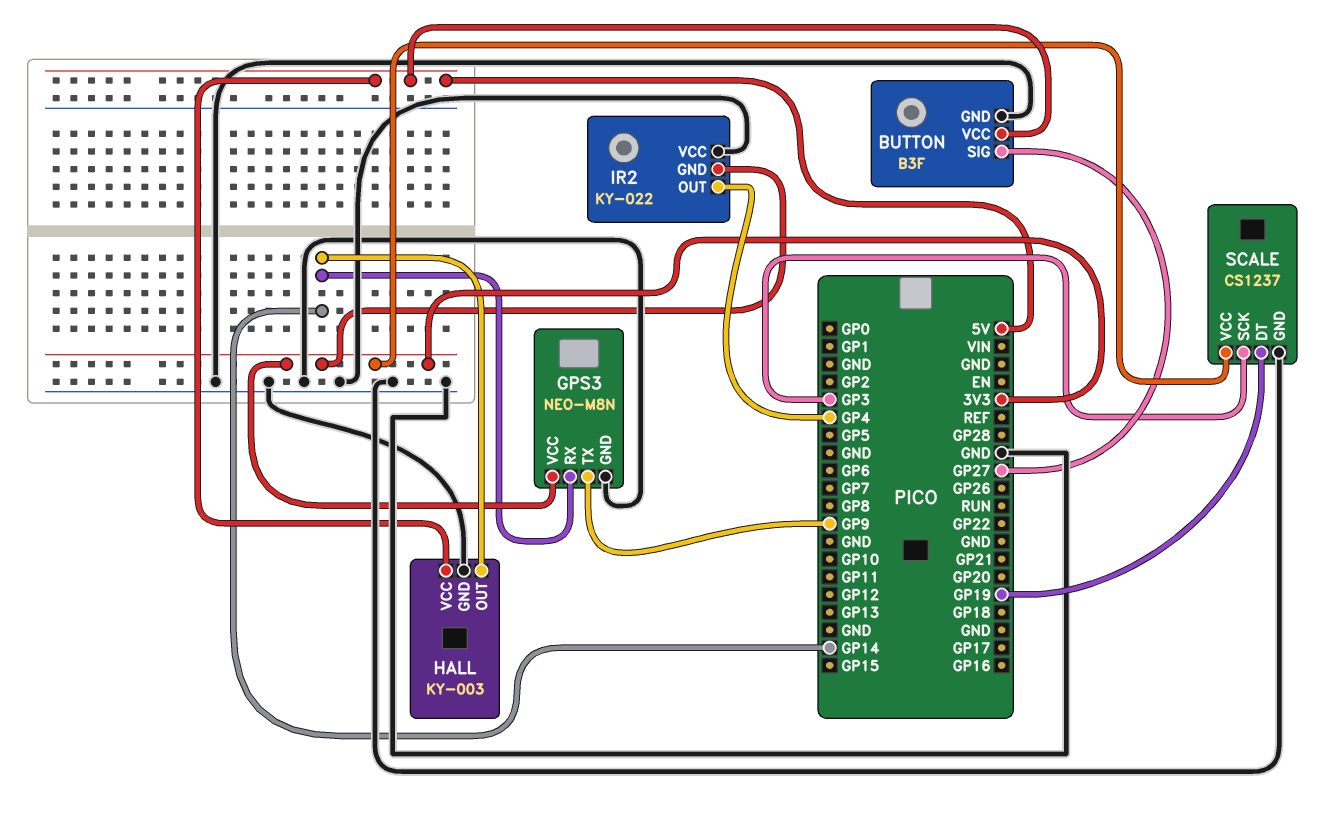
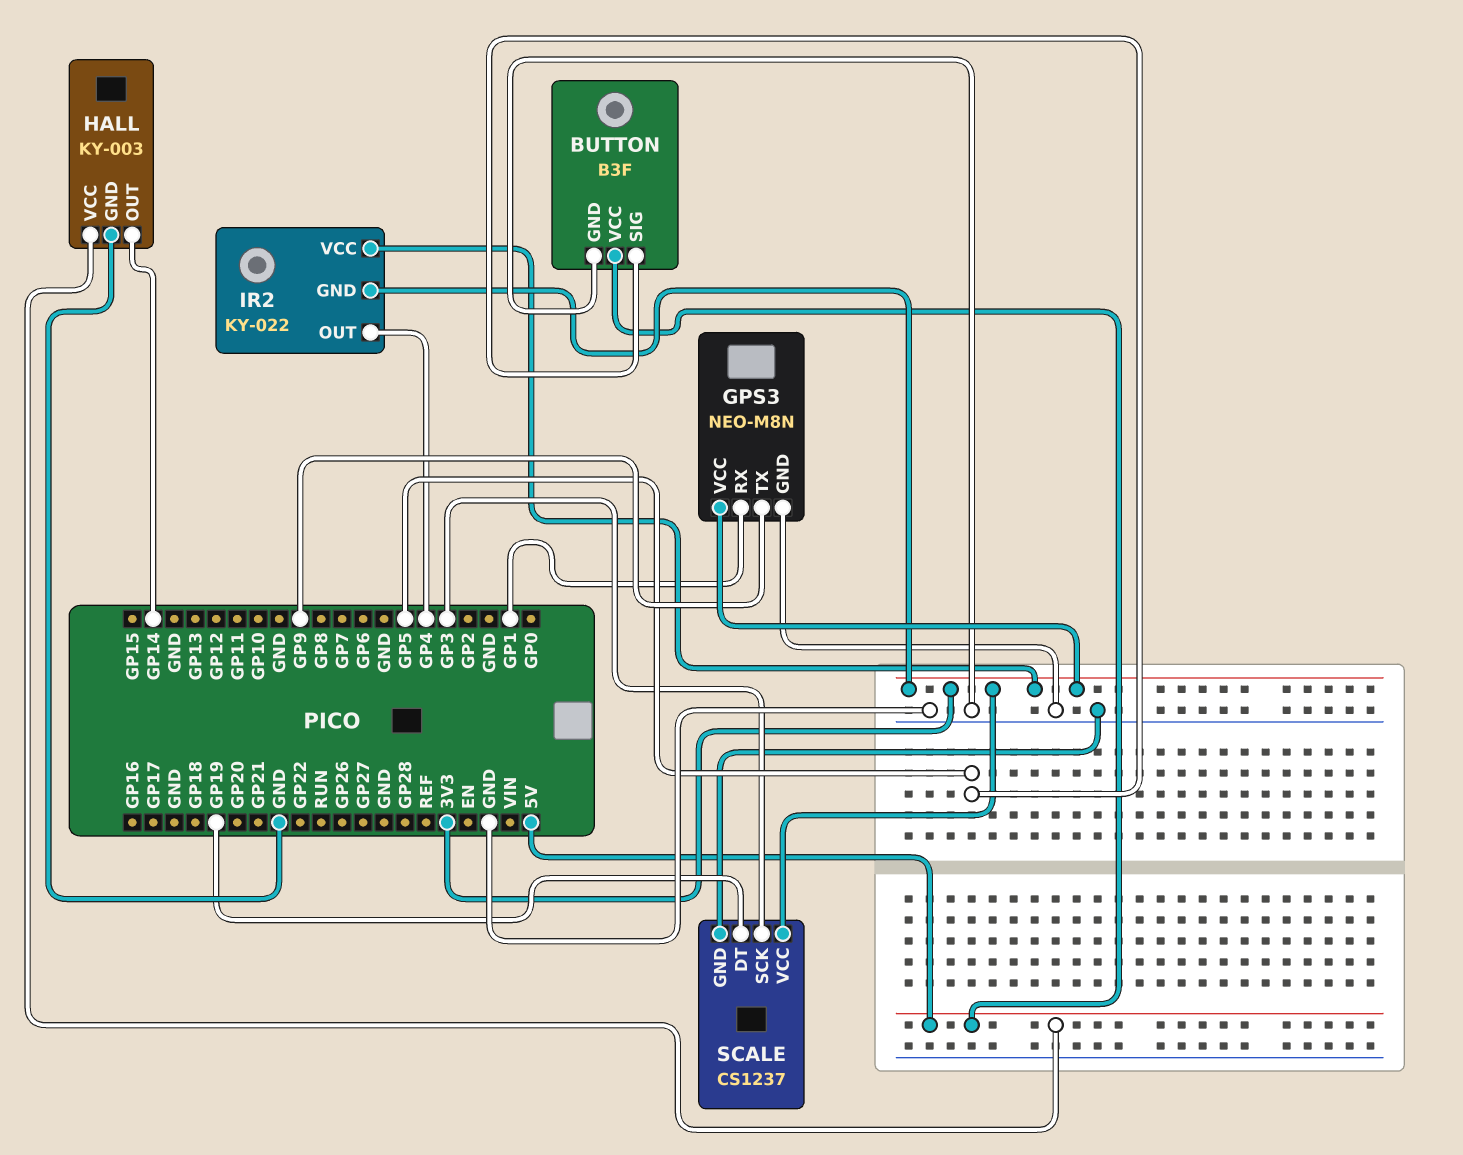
BUTTON pin SIG: GP27 -> GP5
GPS3 pin RX: GP14 -> GP1
IR2 pin VCC: GND -> 3V3

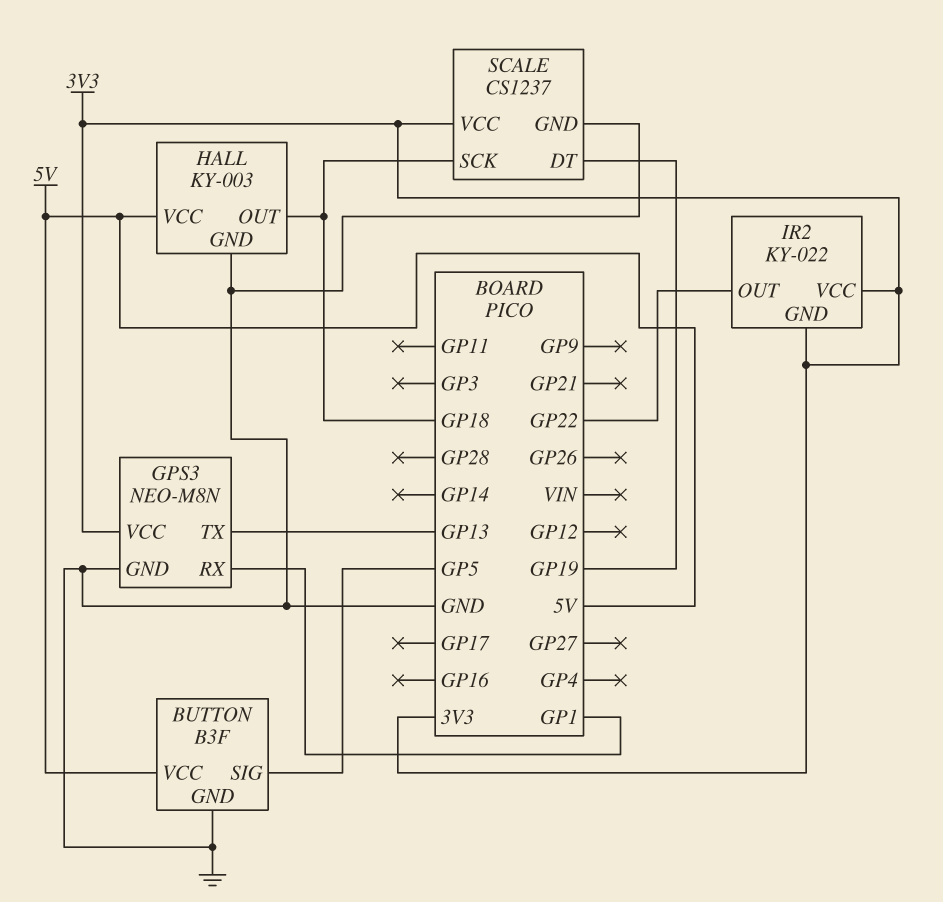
GPS3 pin TX: GP9 -> GP13
HALL pin OUT: GP14 -> GP18
IR2 pin OUT: GP4 -> GP22
SCALE pin SCK: GP3 -> GP18

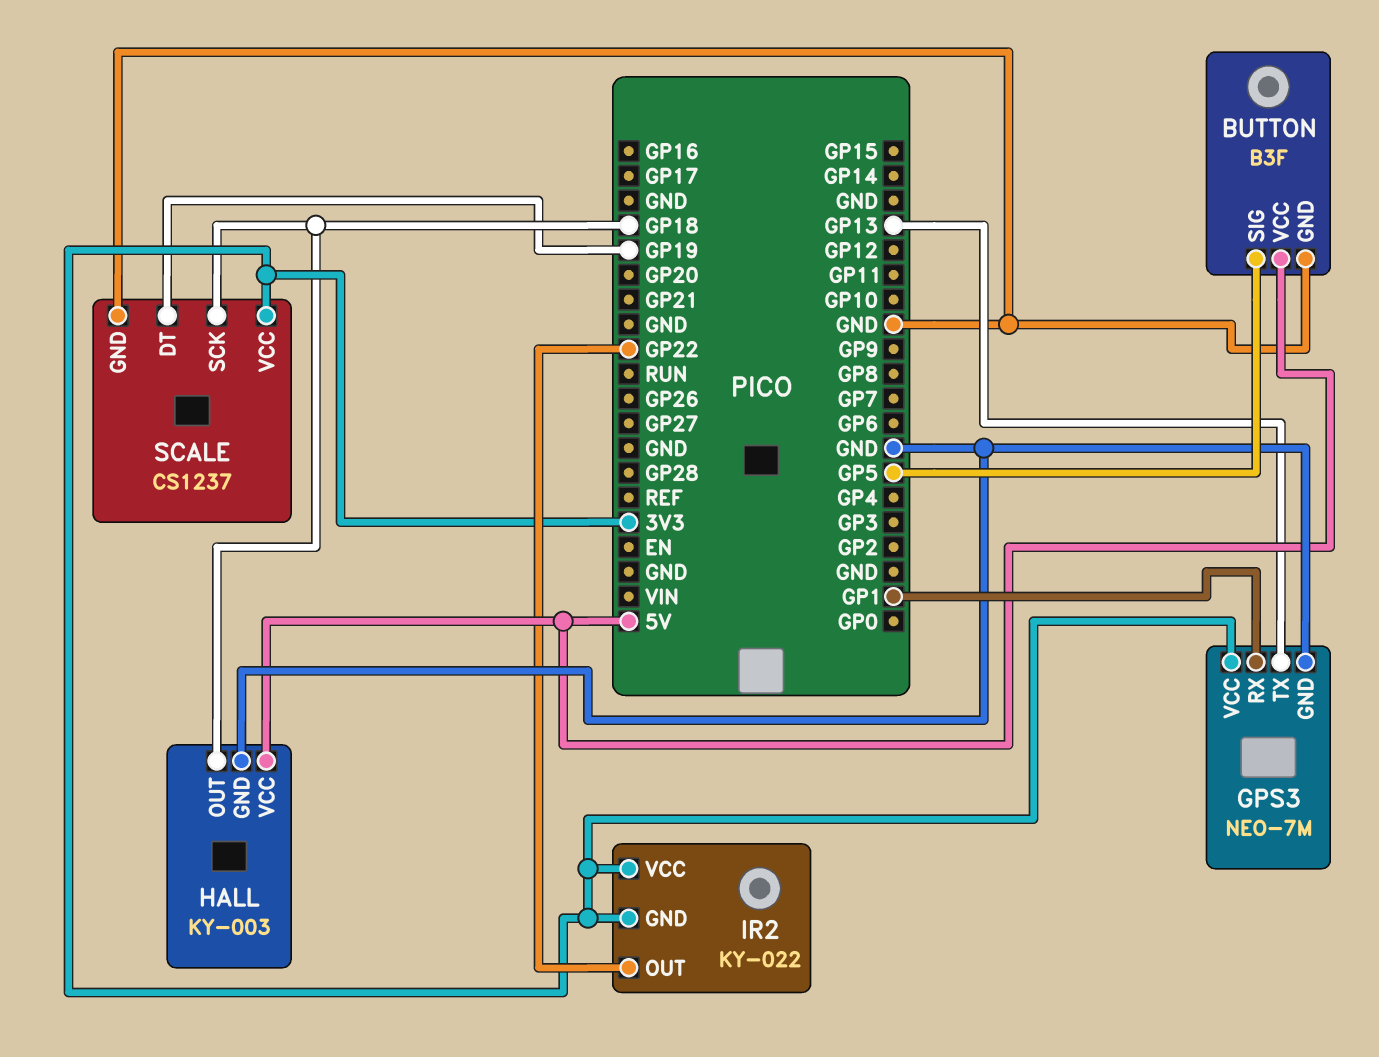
GPS3: NEO-M8N -> NEO-7M

